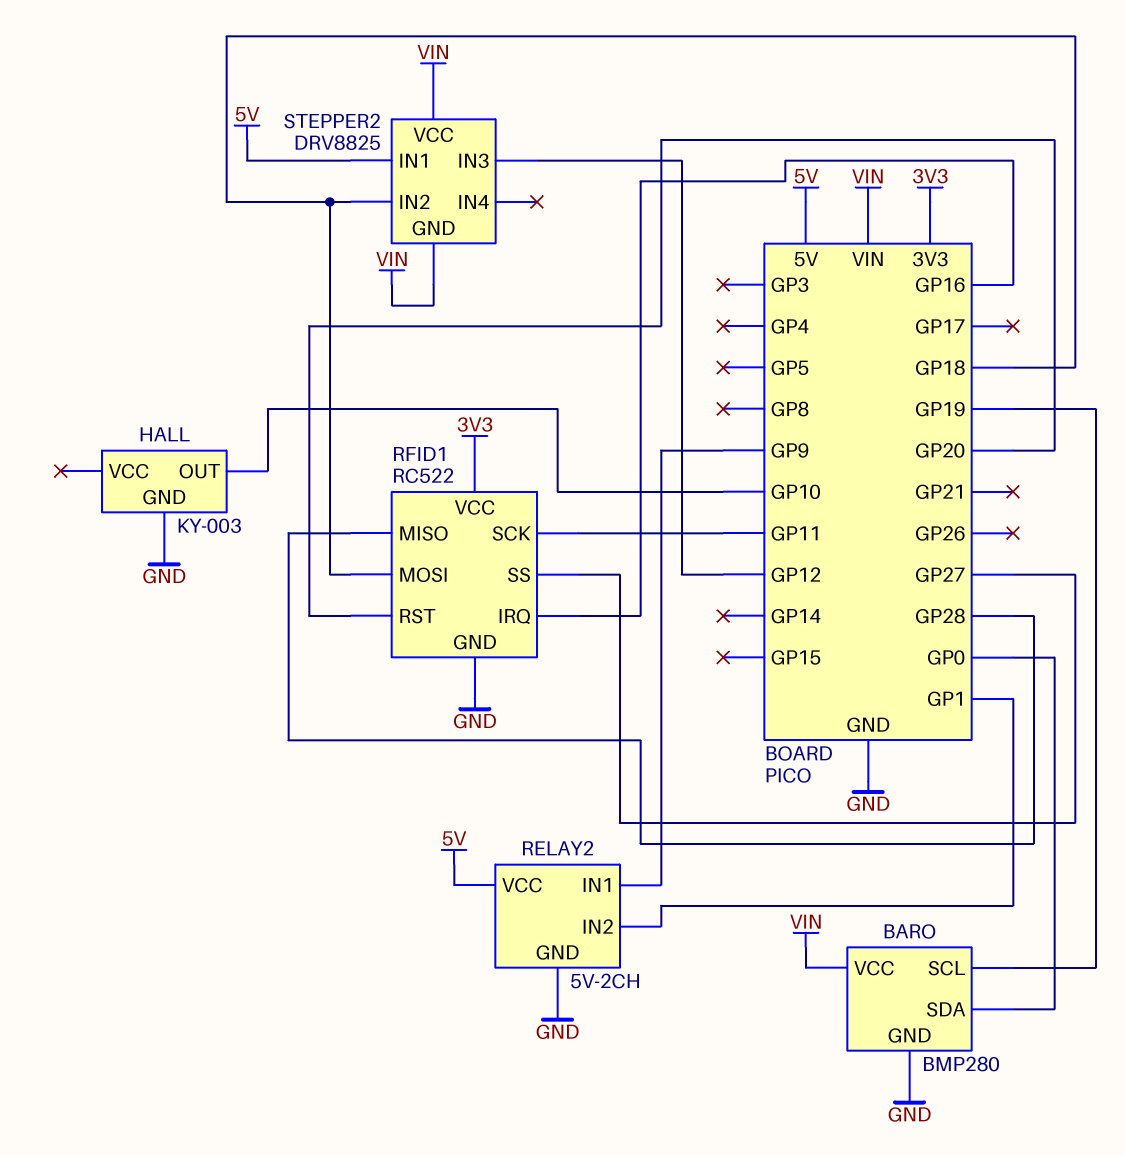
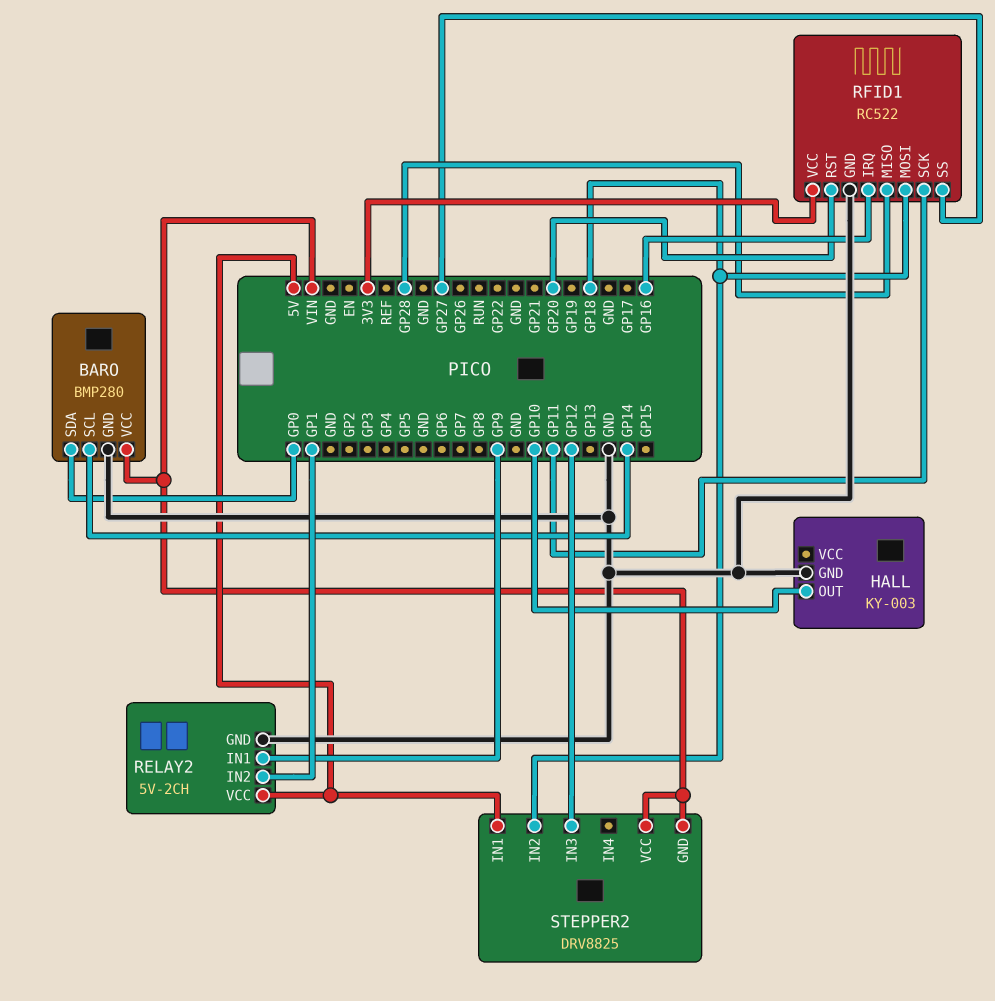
BARO pin SCL: GP19 -> GP14

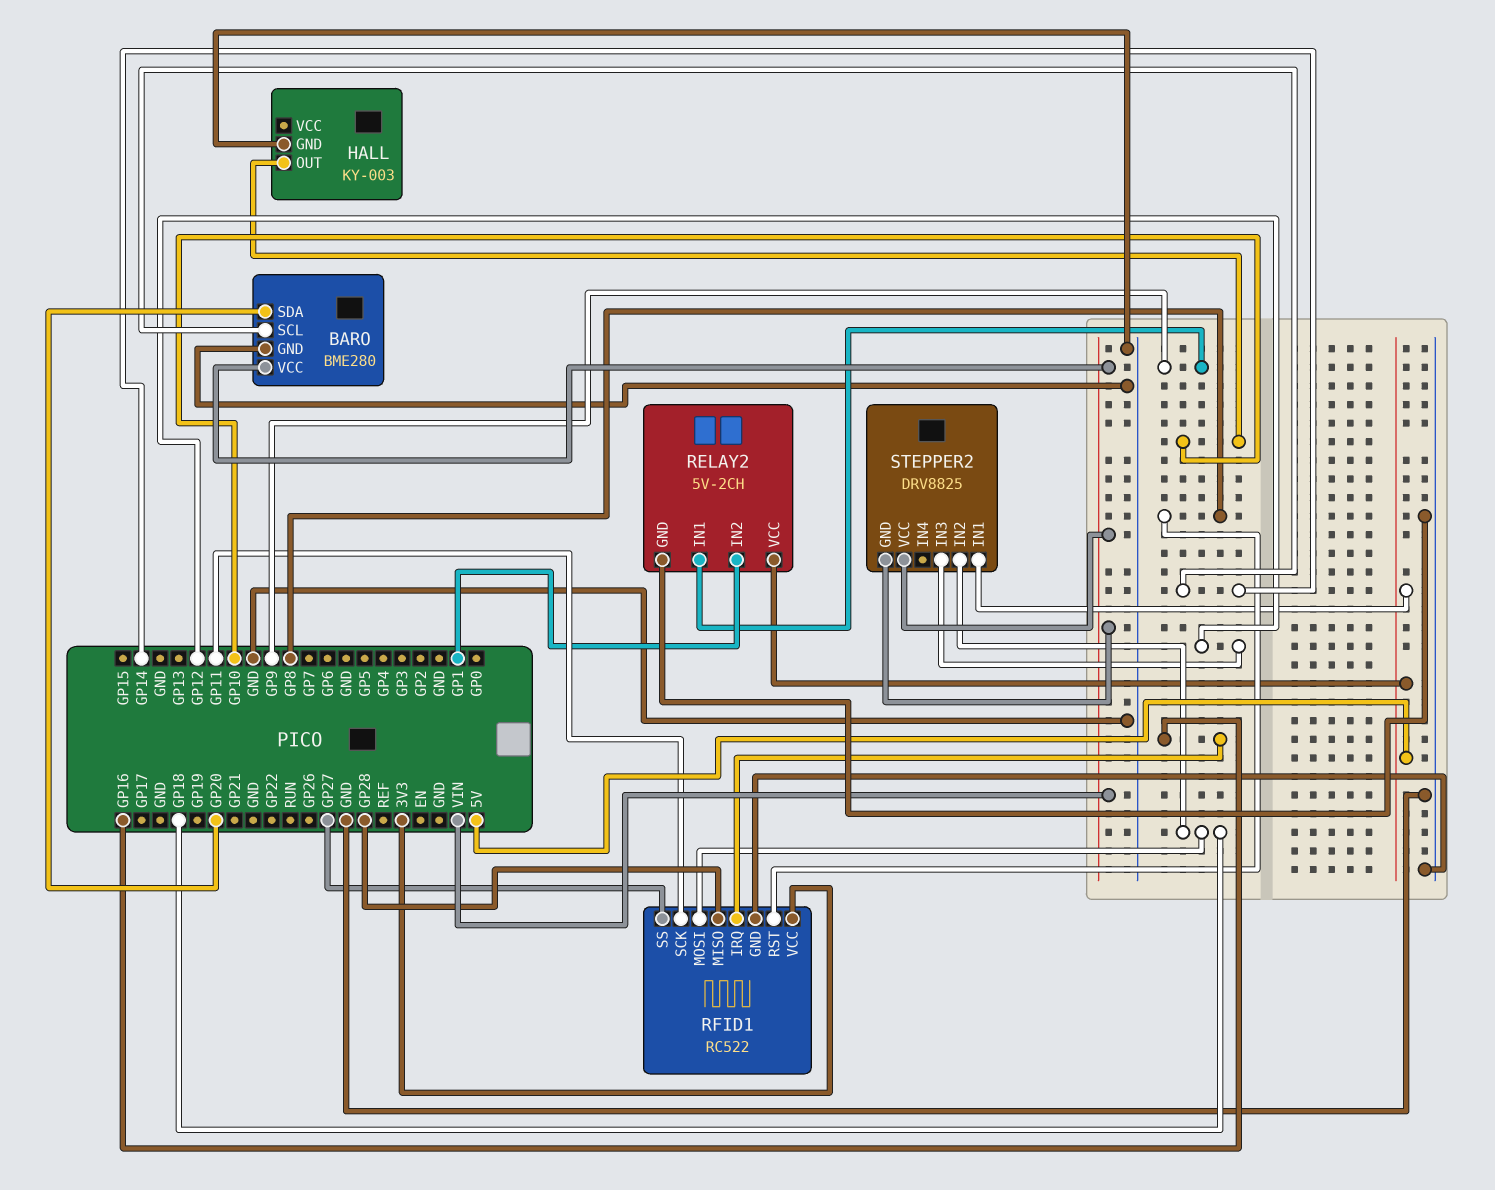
BARO: BMP280 -> BME280
BARO pin SDA: GP0 -> GP20
RFID1 pin RST: GP20 -> GP8

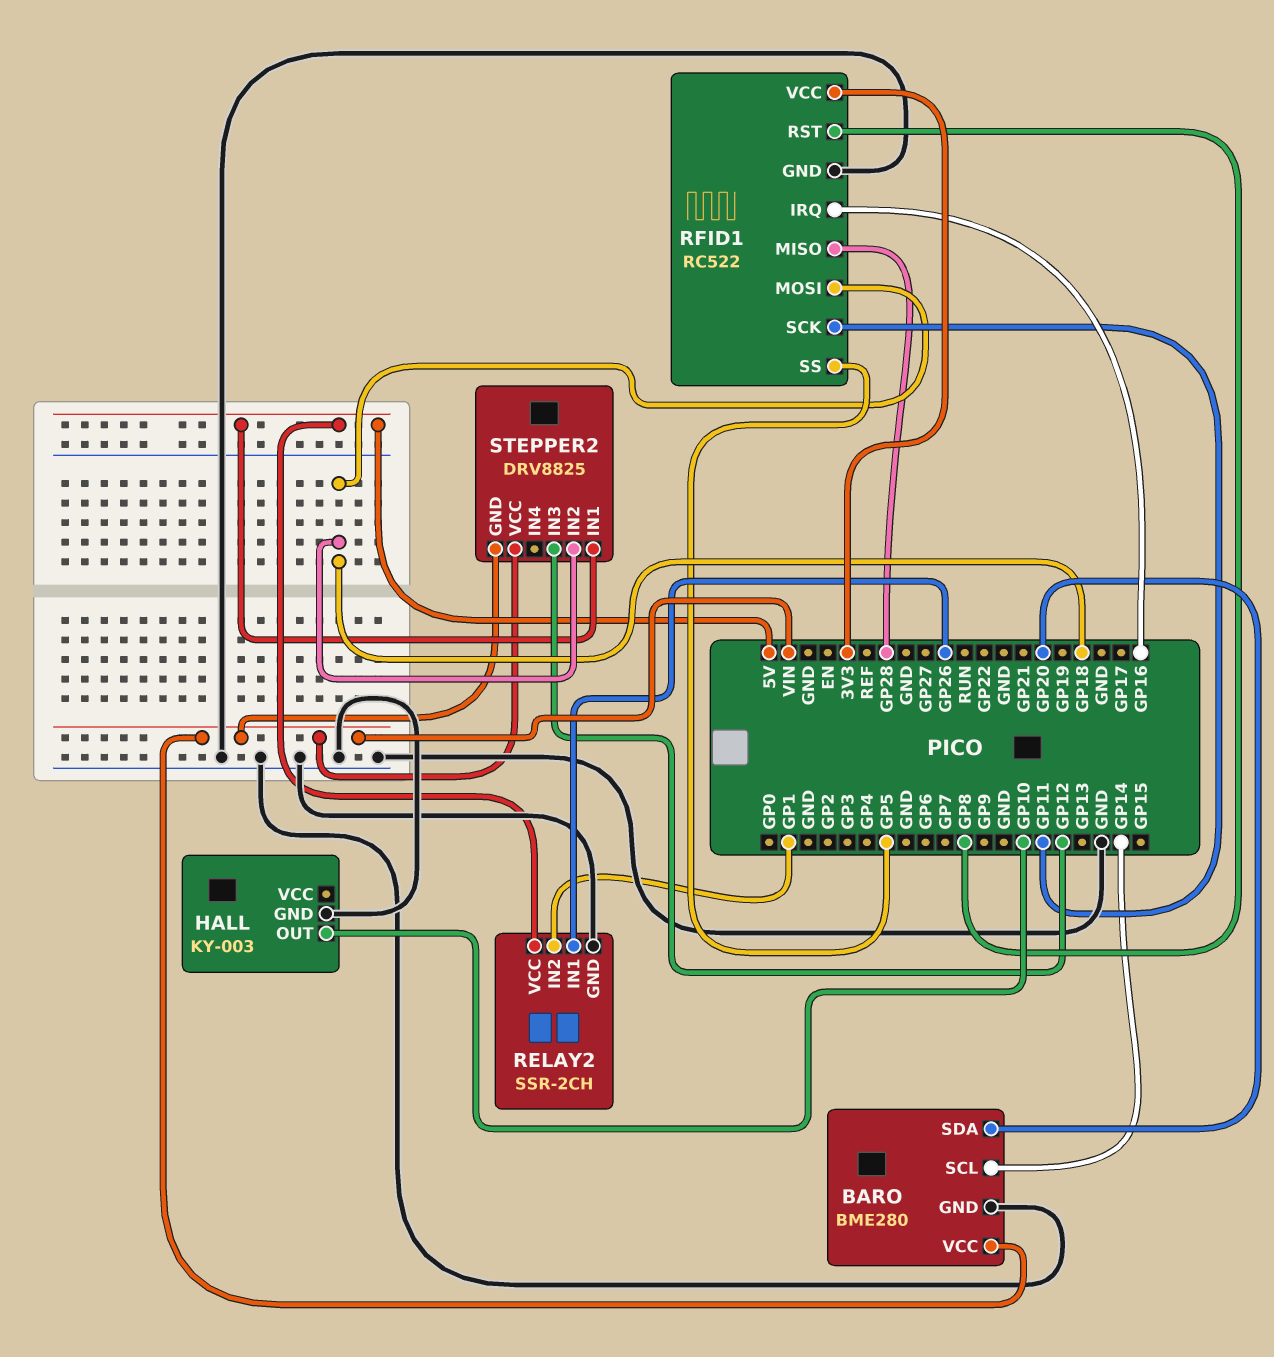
RELAY2: 5V-2CH -> SSR-2CH
RELAY2 pin IN1: GP9 -> GP26
RFID1 pin SS: GP27 -> GP5

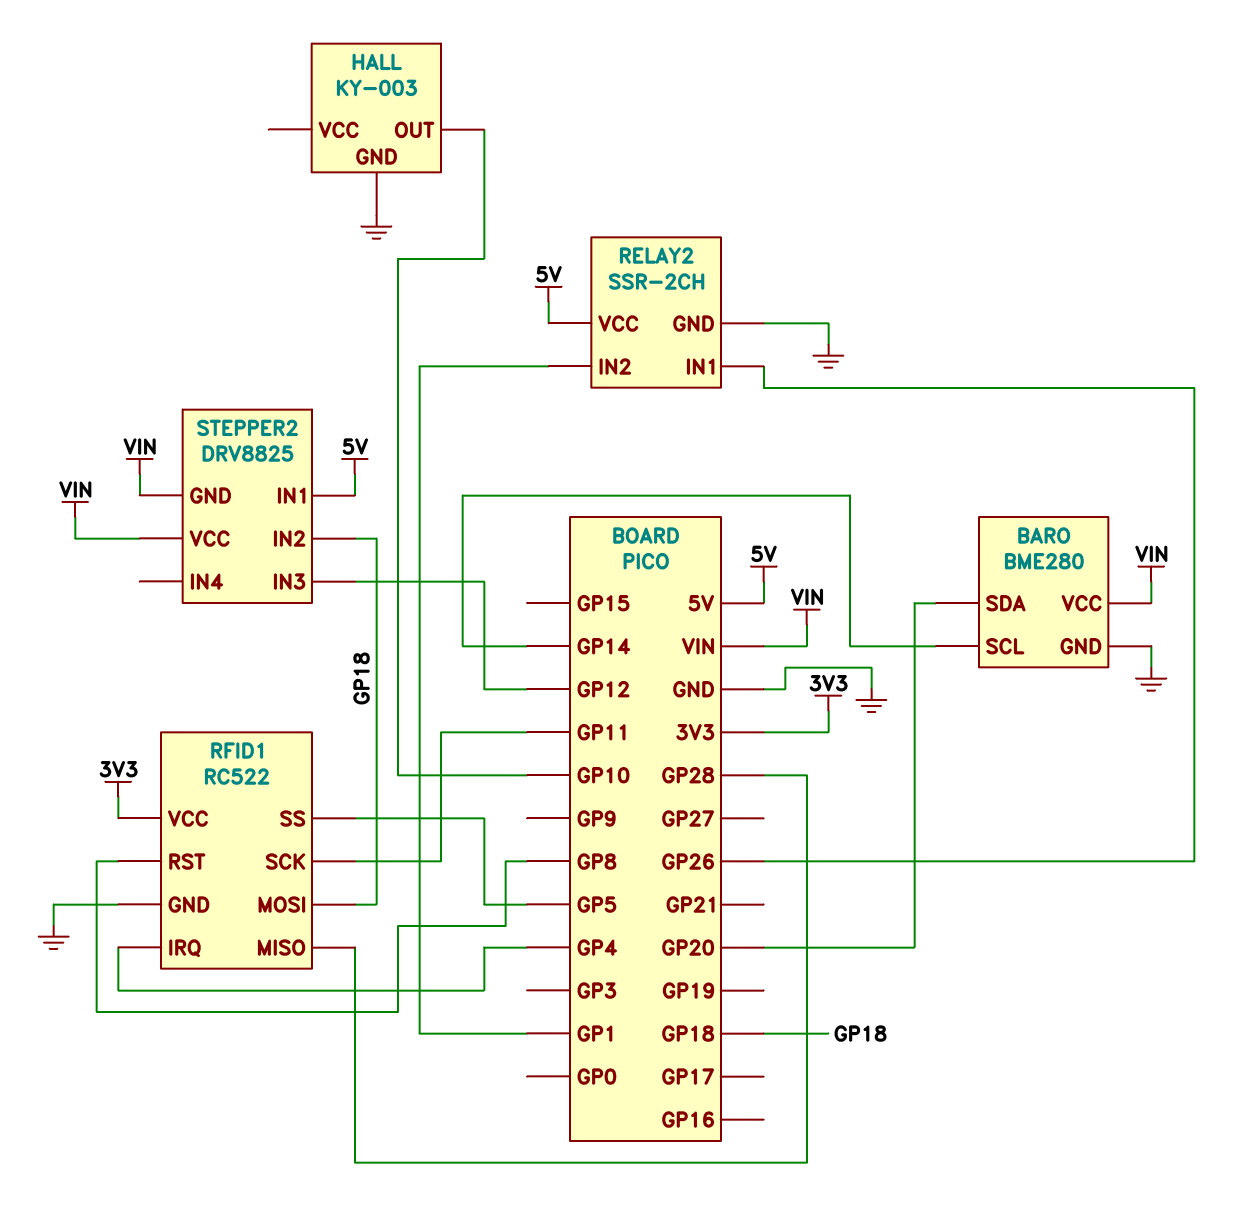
RFID1 pin IRQ: GP16 -> GP4

